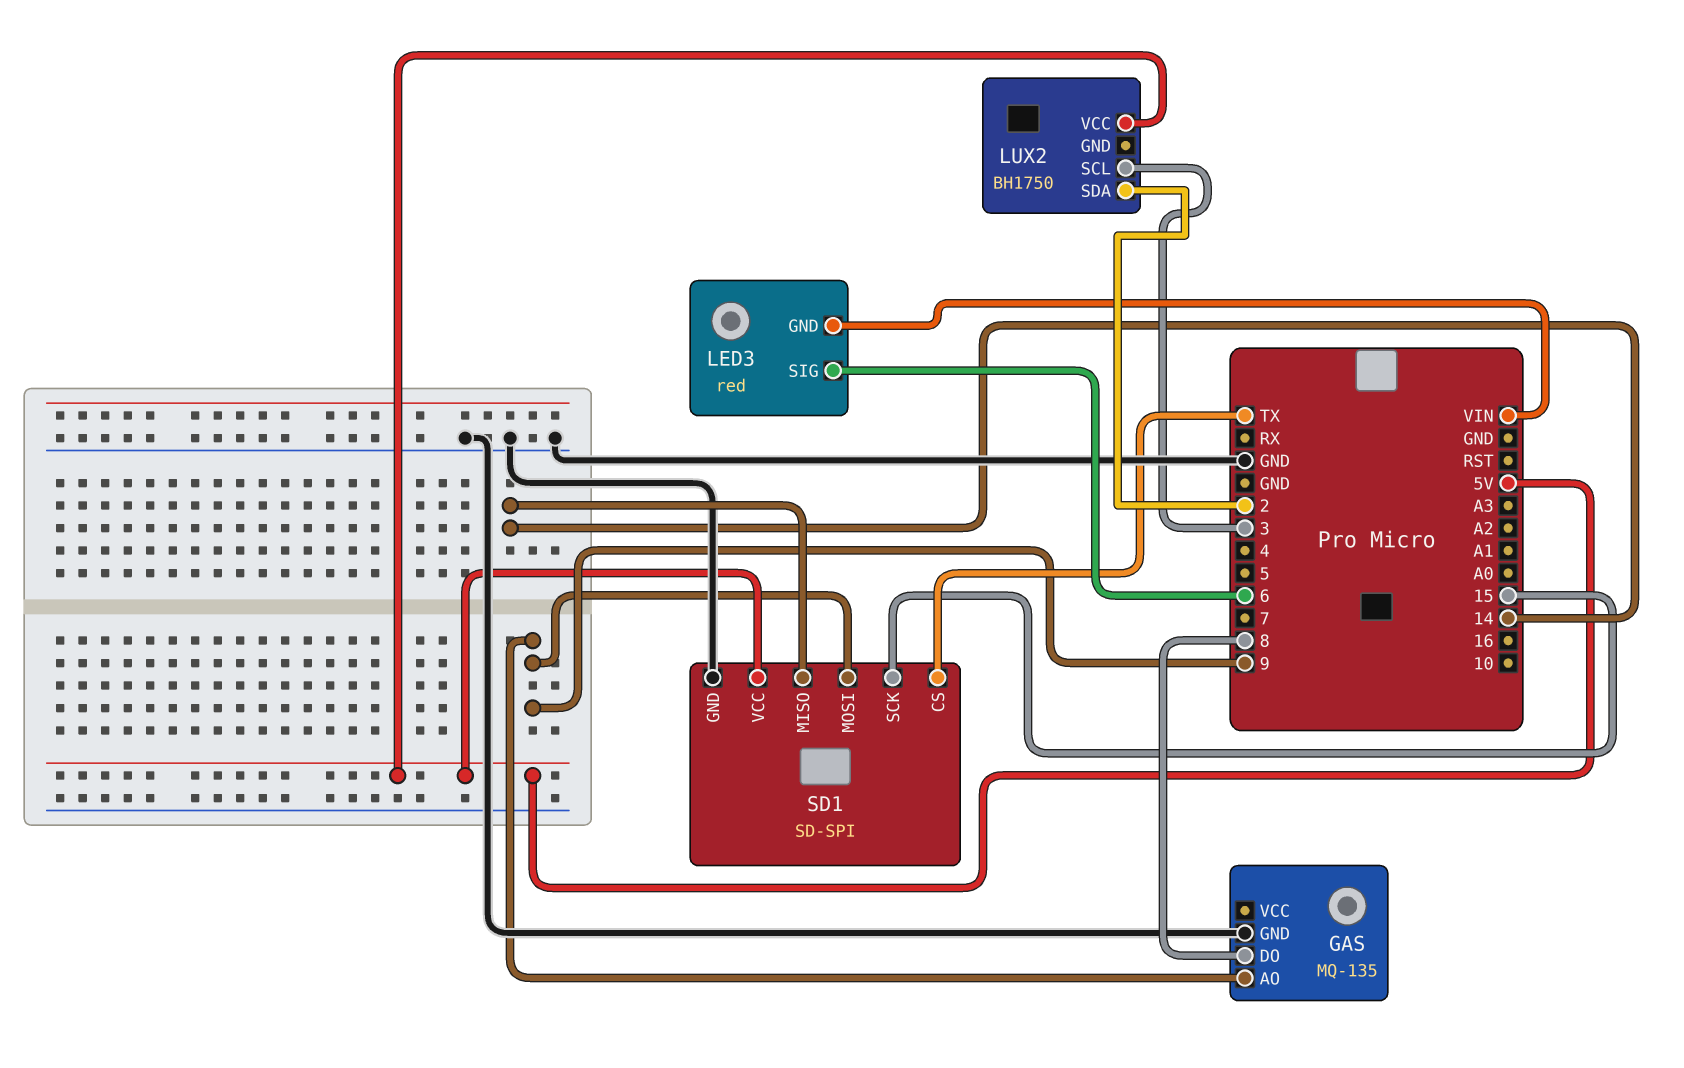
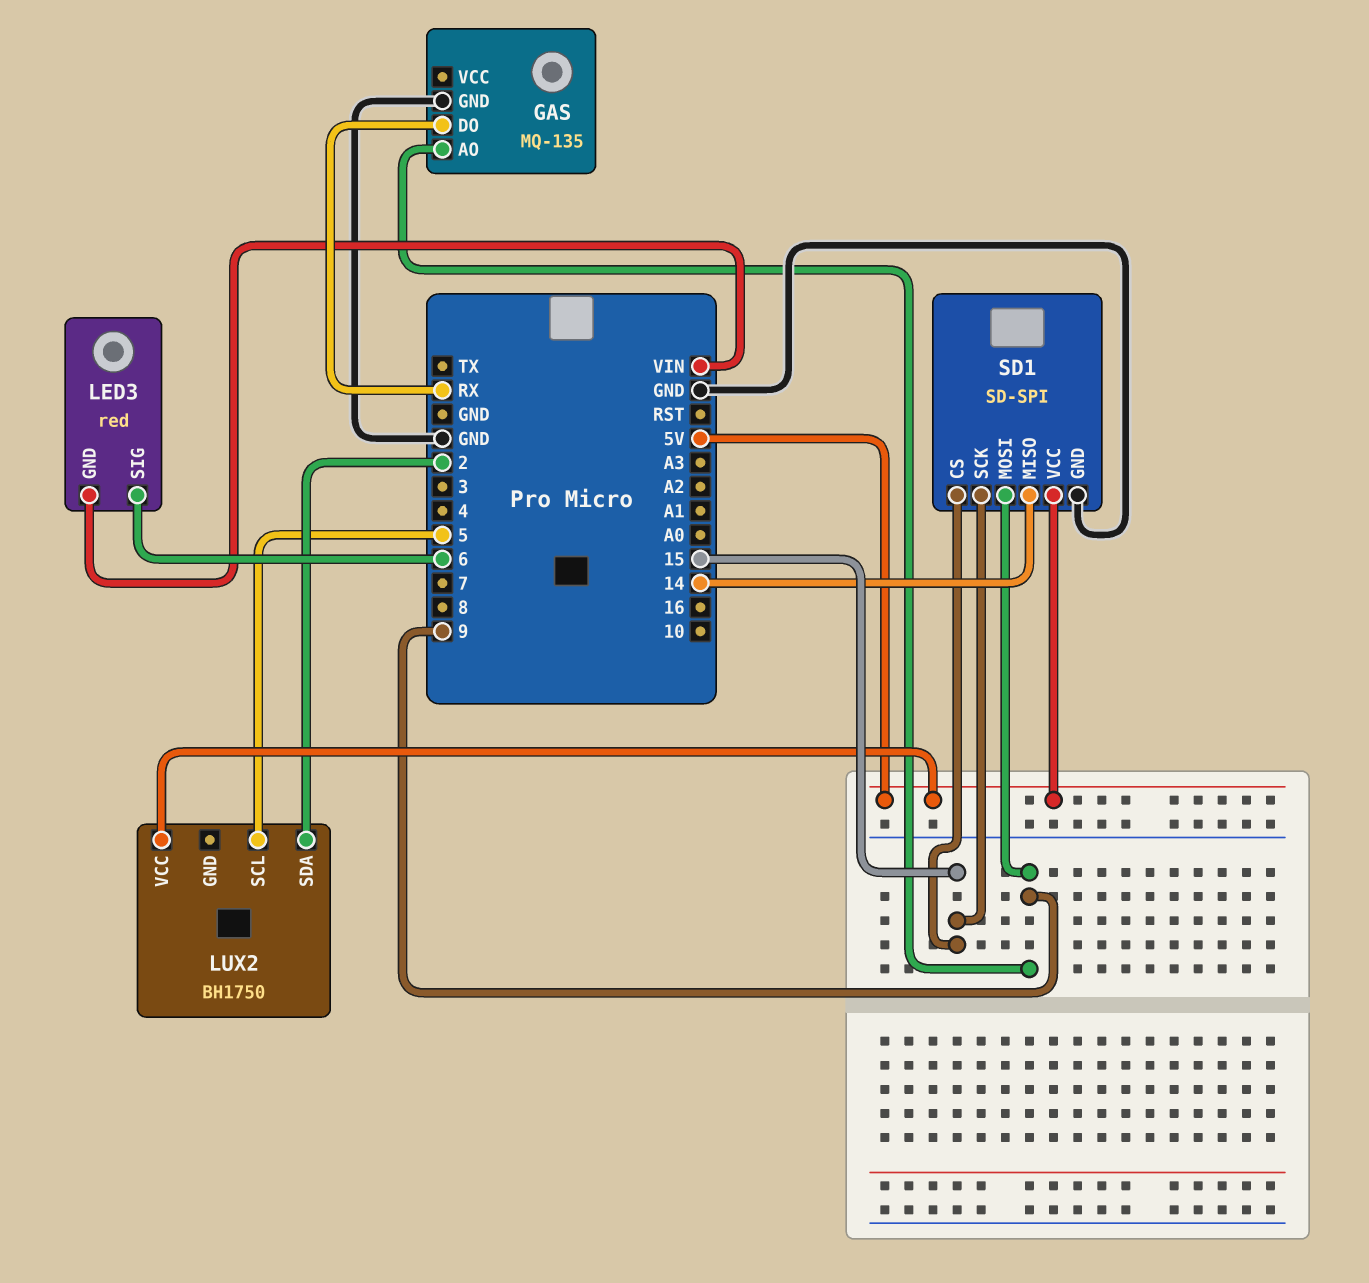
GAS pin DO: 8 -> RX
LUX2 pin SCL: 3 -> 5
SD1 pin CS: TX -> 15

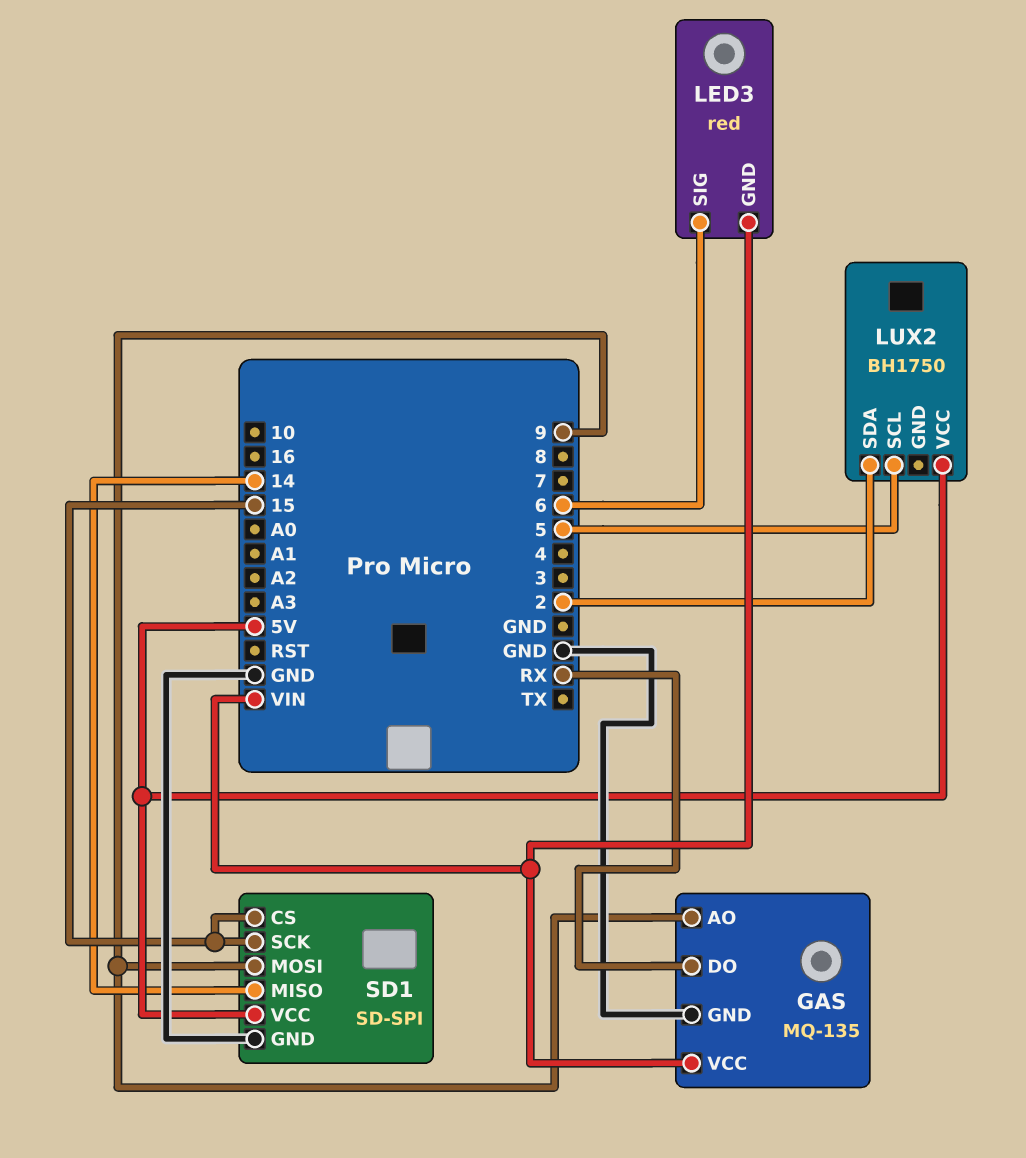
GAS pin VCC: none -> VIN

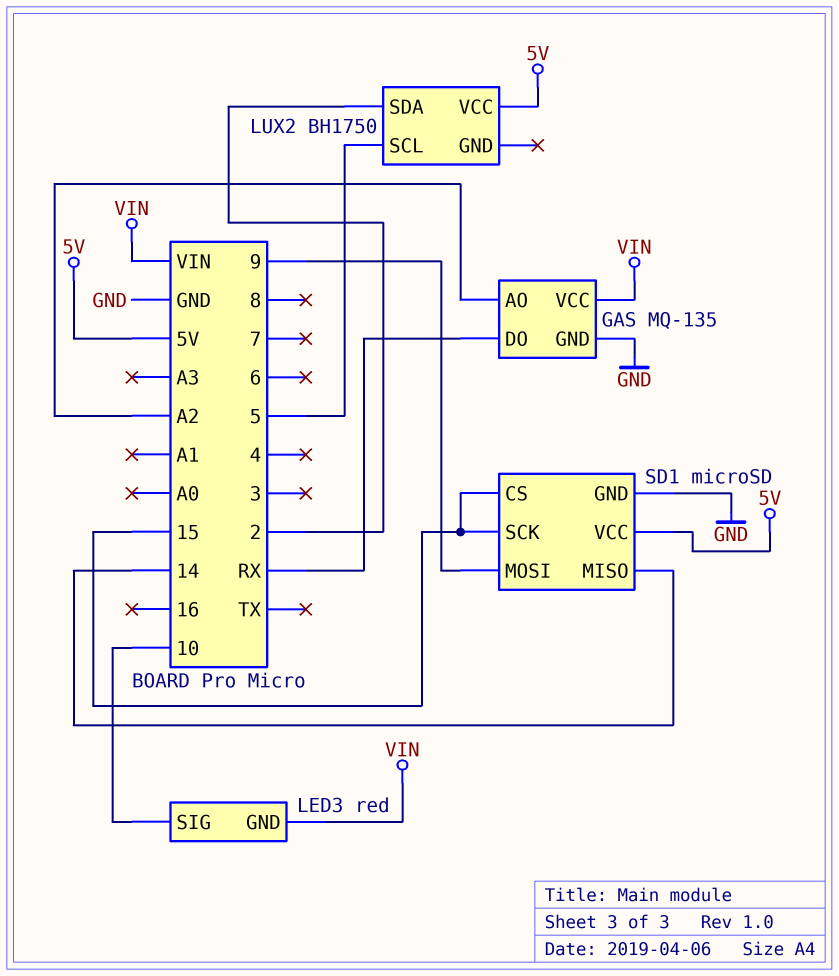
GAS pin AO: 9 -> A2
LED3 pin SIG: 6 -> 10
SD1: SD-SPI -> microSD

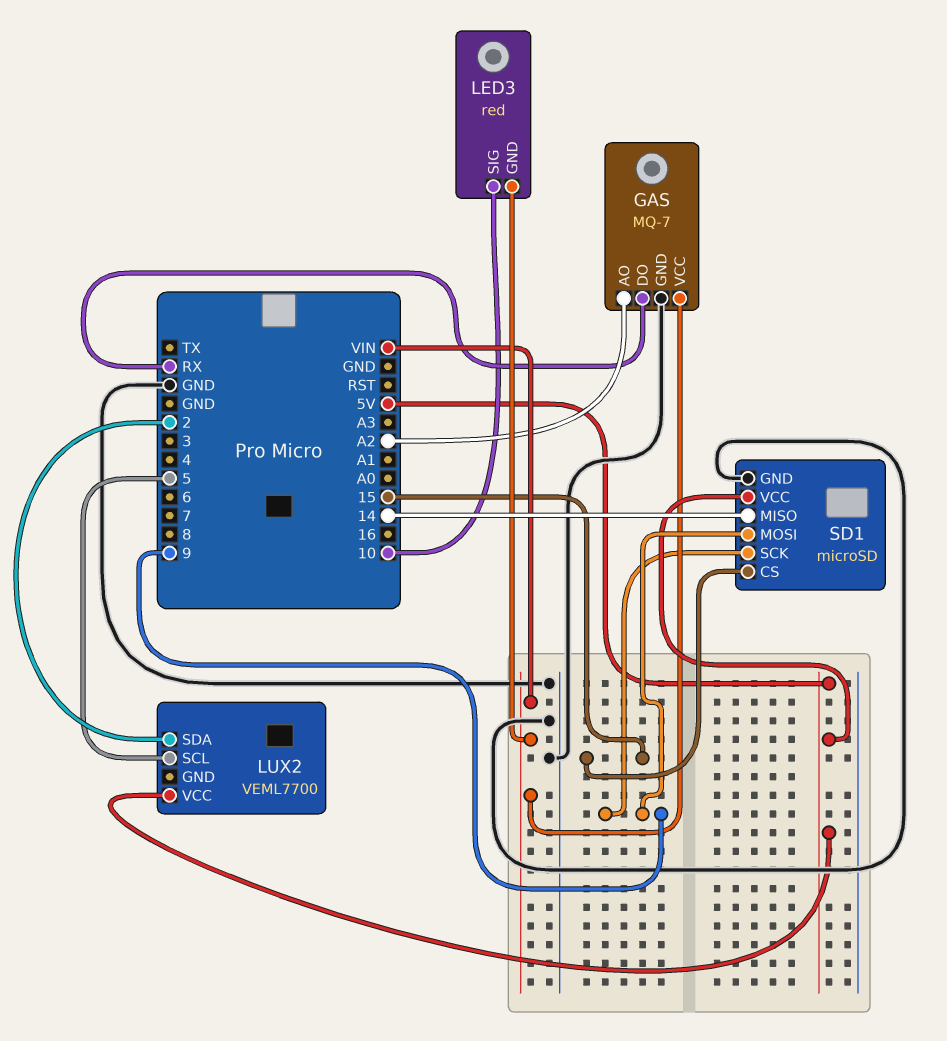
GAS: MQ-135 -> MQ-7
LUX2: BH1750 -> VEML7700
SD1 pin SCK: 15 -> 9

